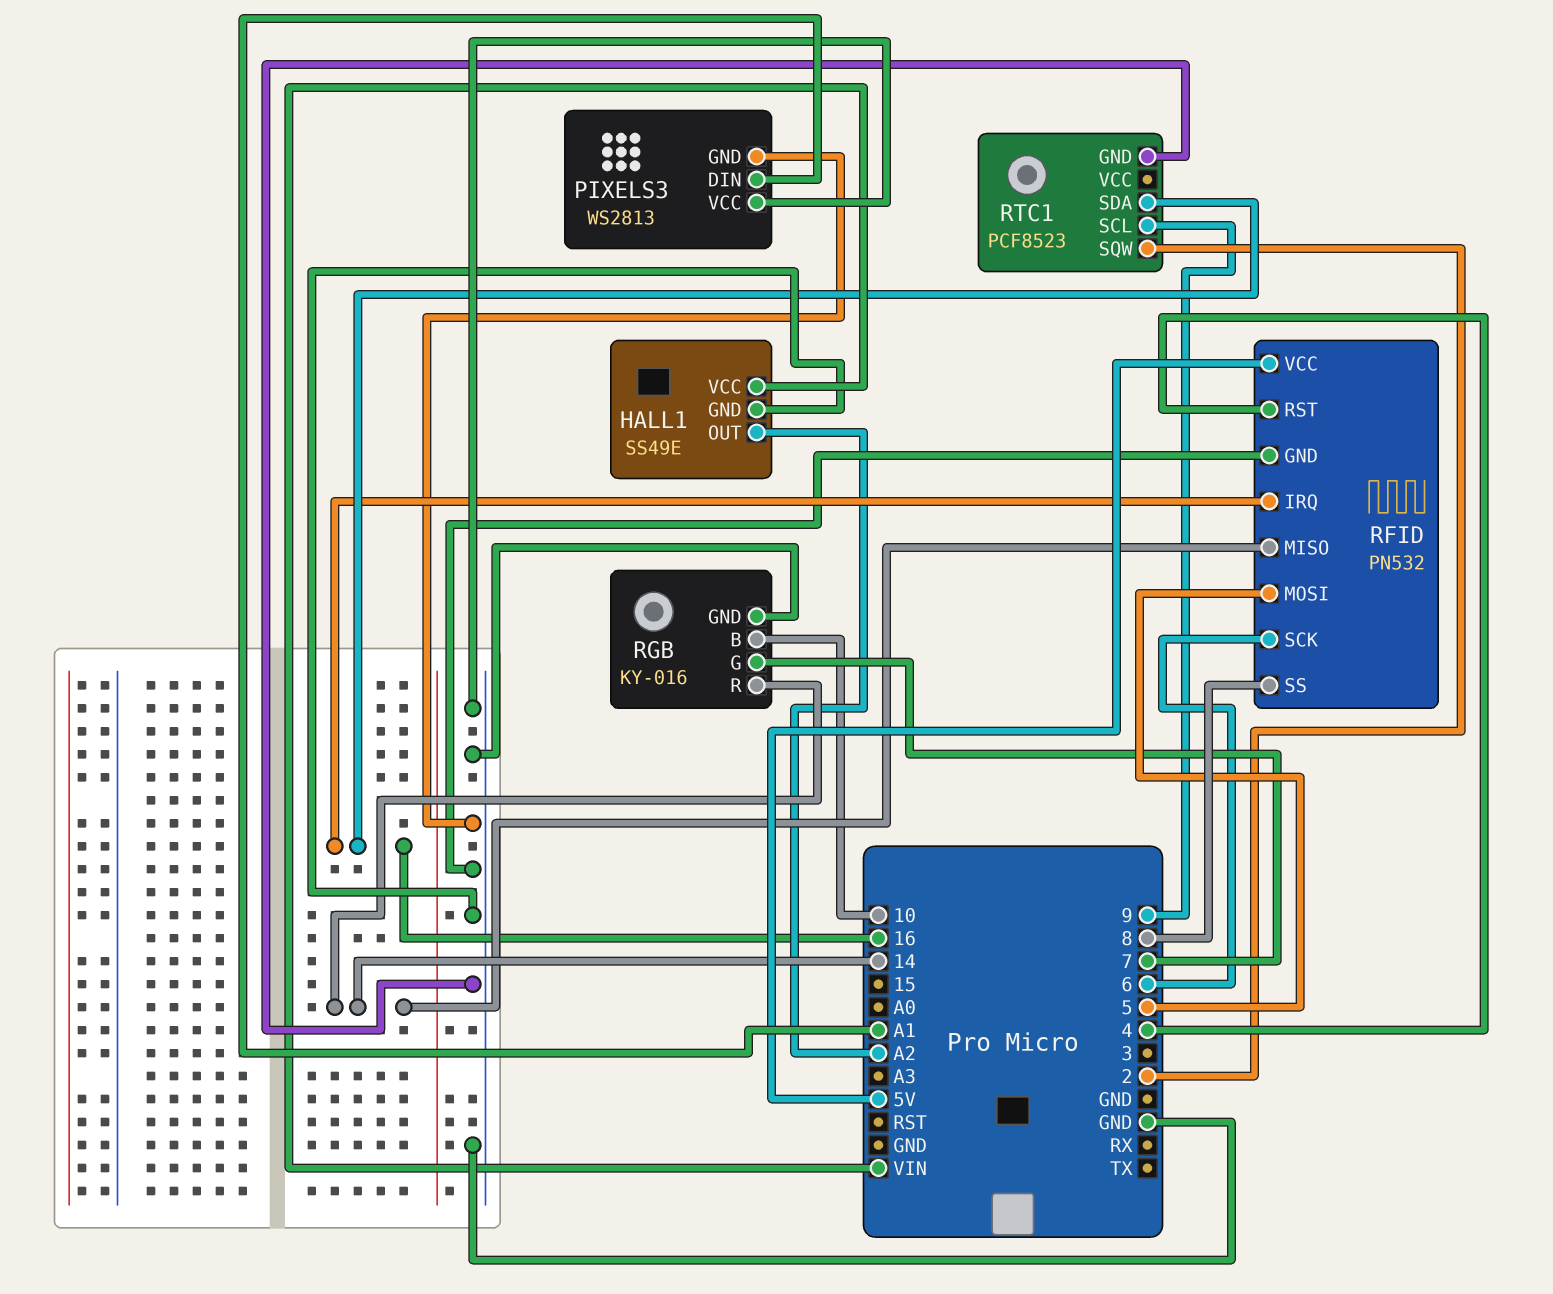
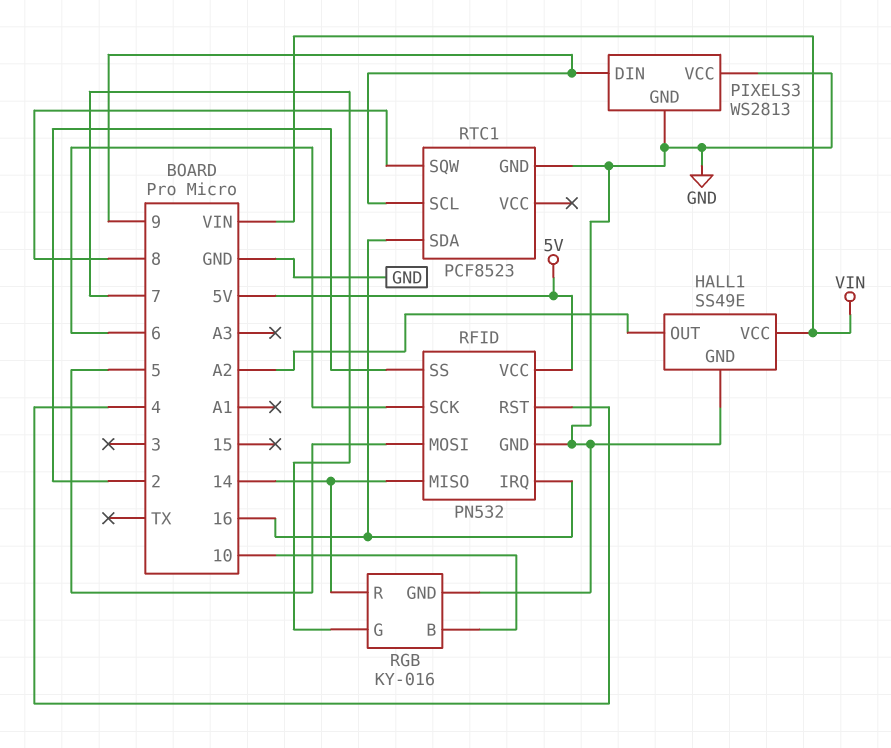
PIXELS3 pin DIN: A1 -> 9
RFID pin SS: 8 -> 2
RTC1 pin SQW: 2 -> 8

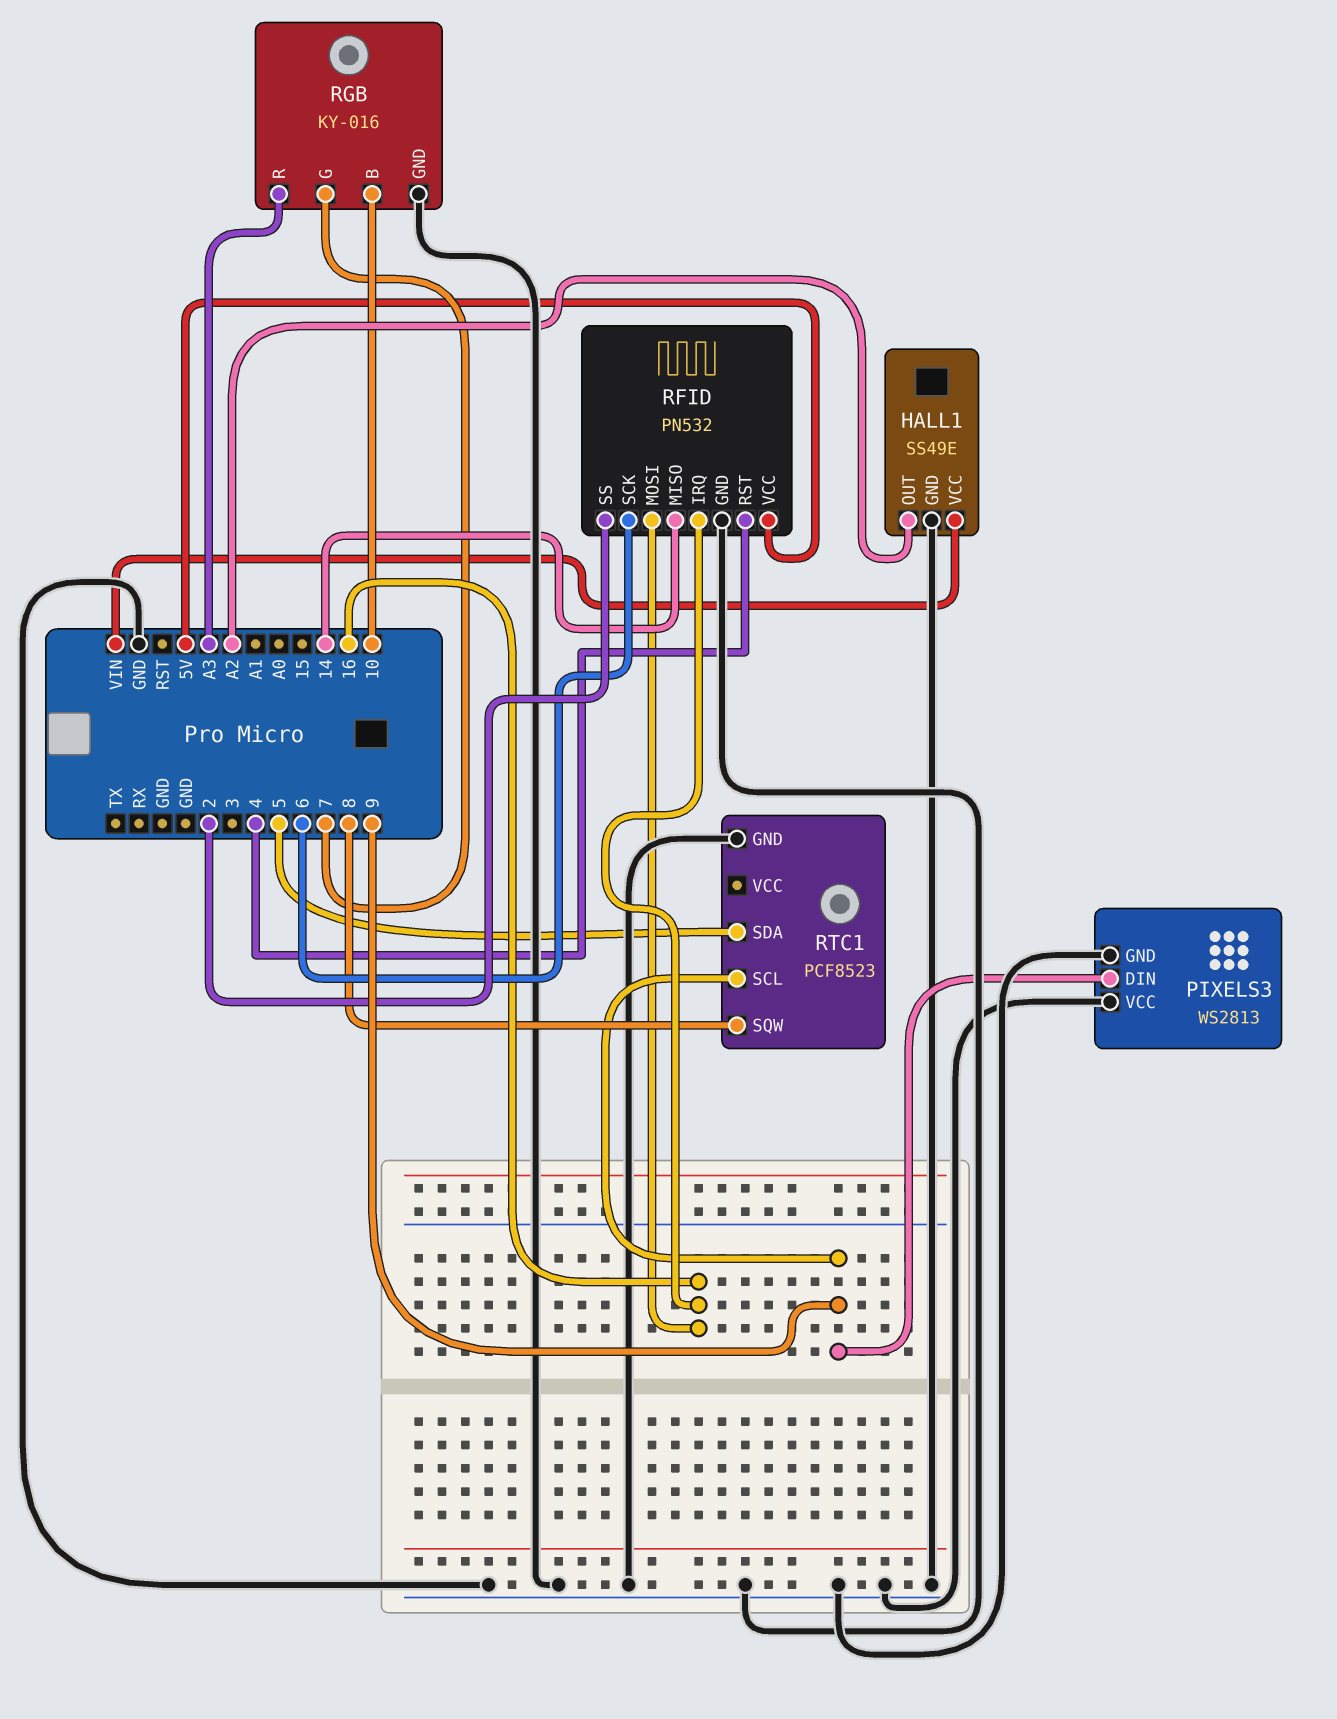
RFID pin MOSI: 5 -> 16
RGB pin R: 14 -> A3
RTC1 pin SDA: 16 -> 5

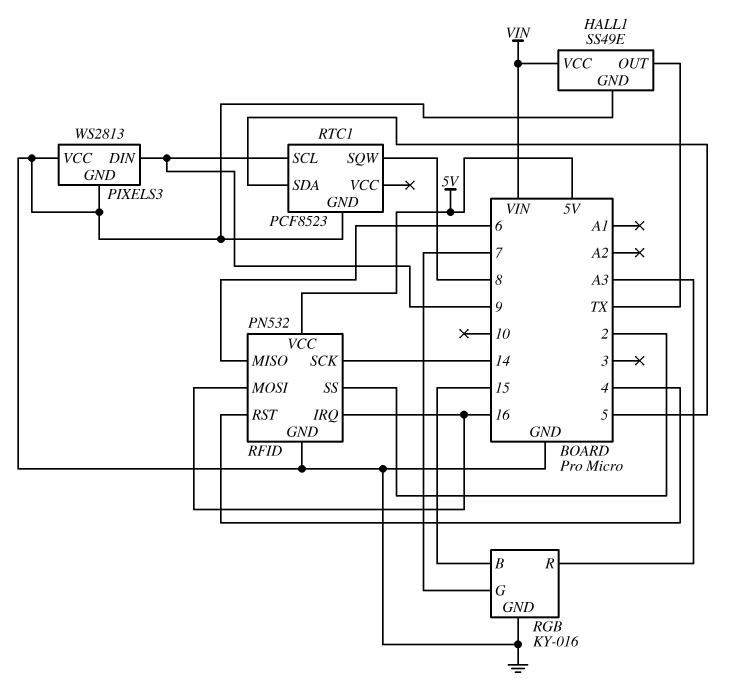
HALL1 pin OUT: A2 -> TX
RFID pin MISO: 14 -> 6
RFID pin SCK: 6 -> 14
RGB pin B: 10 -> 15

